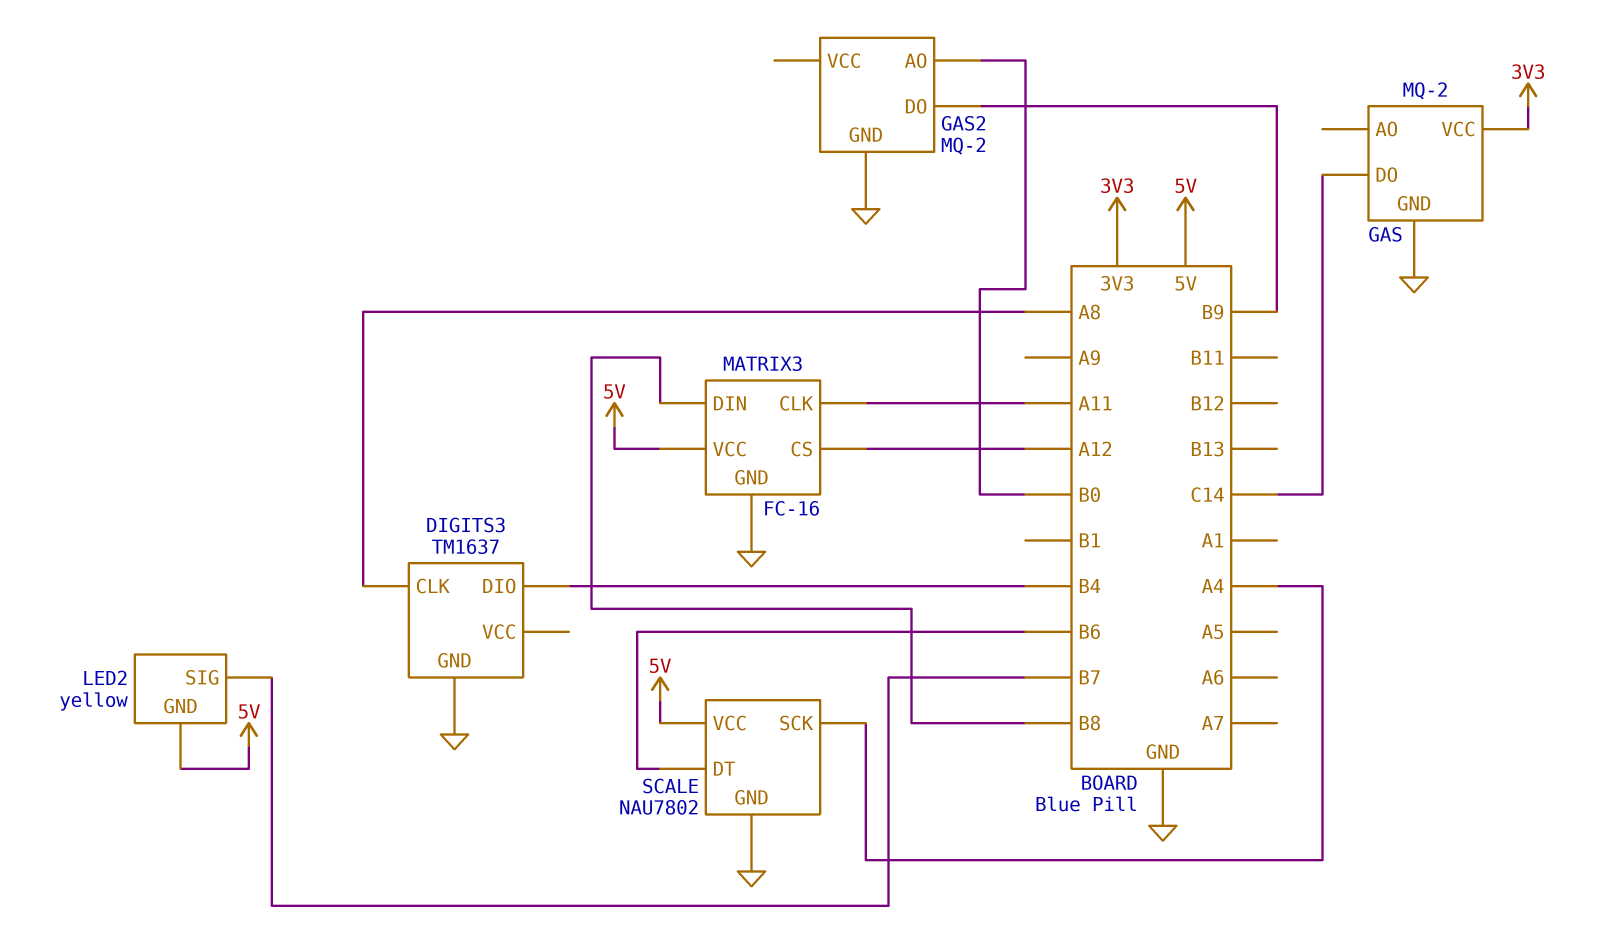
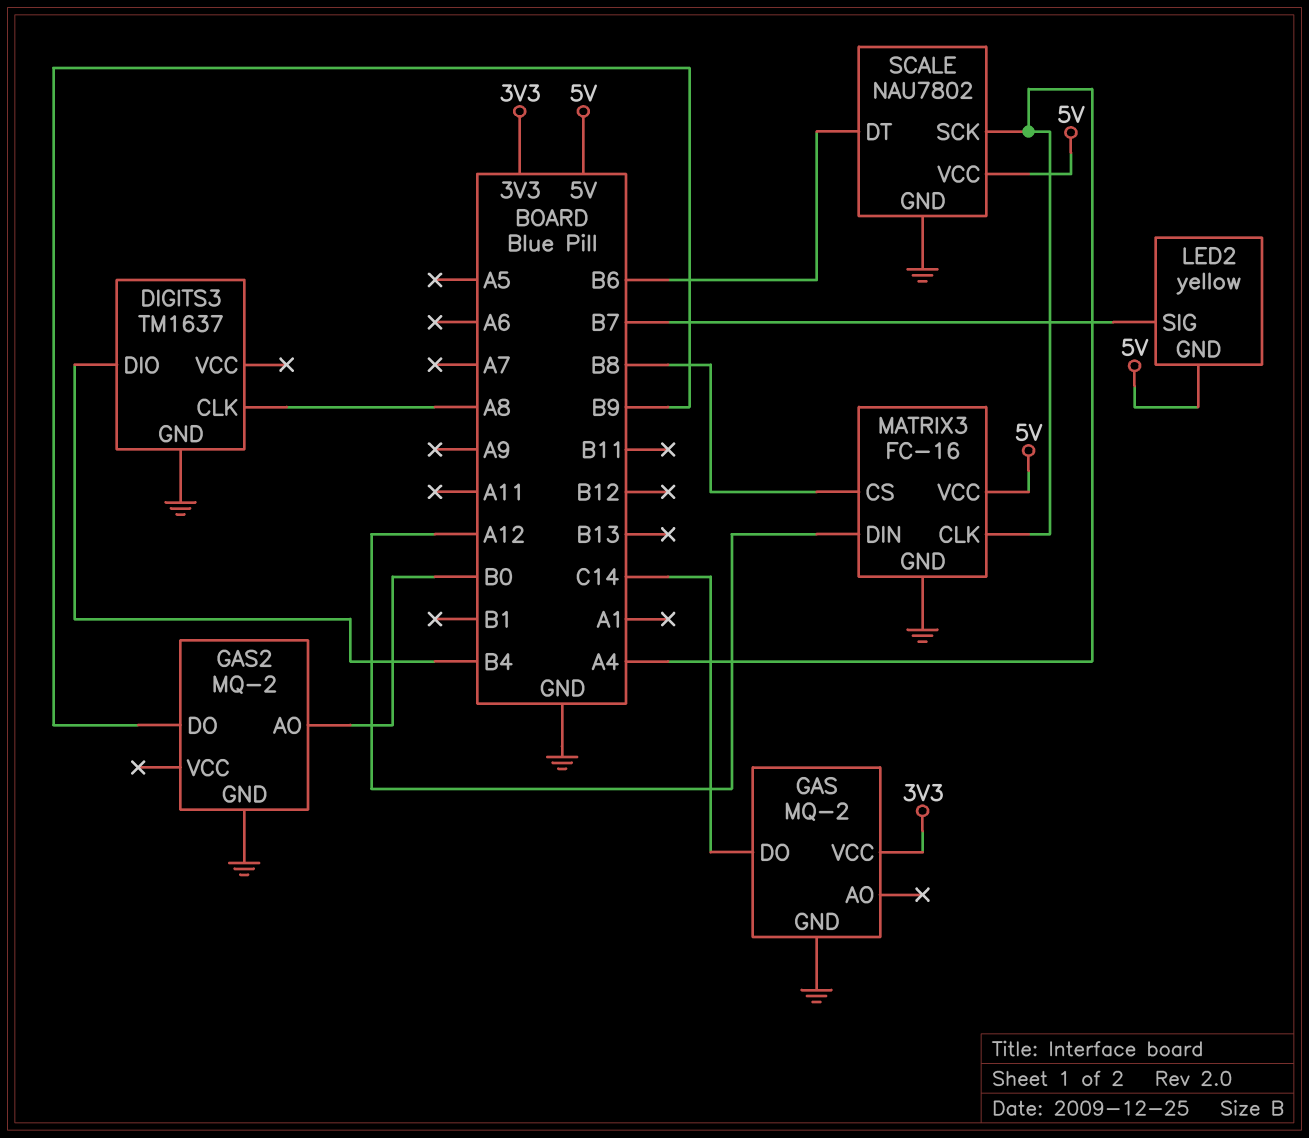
MATRIX3 pin CLK: A11 -> A4
MATRIX3 pin CS: A12 -> B8
MATRIX3 pin DIN: B8 -> A12

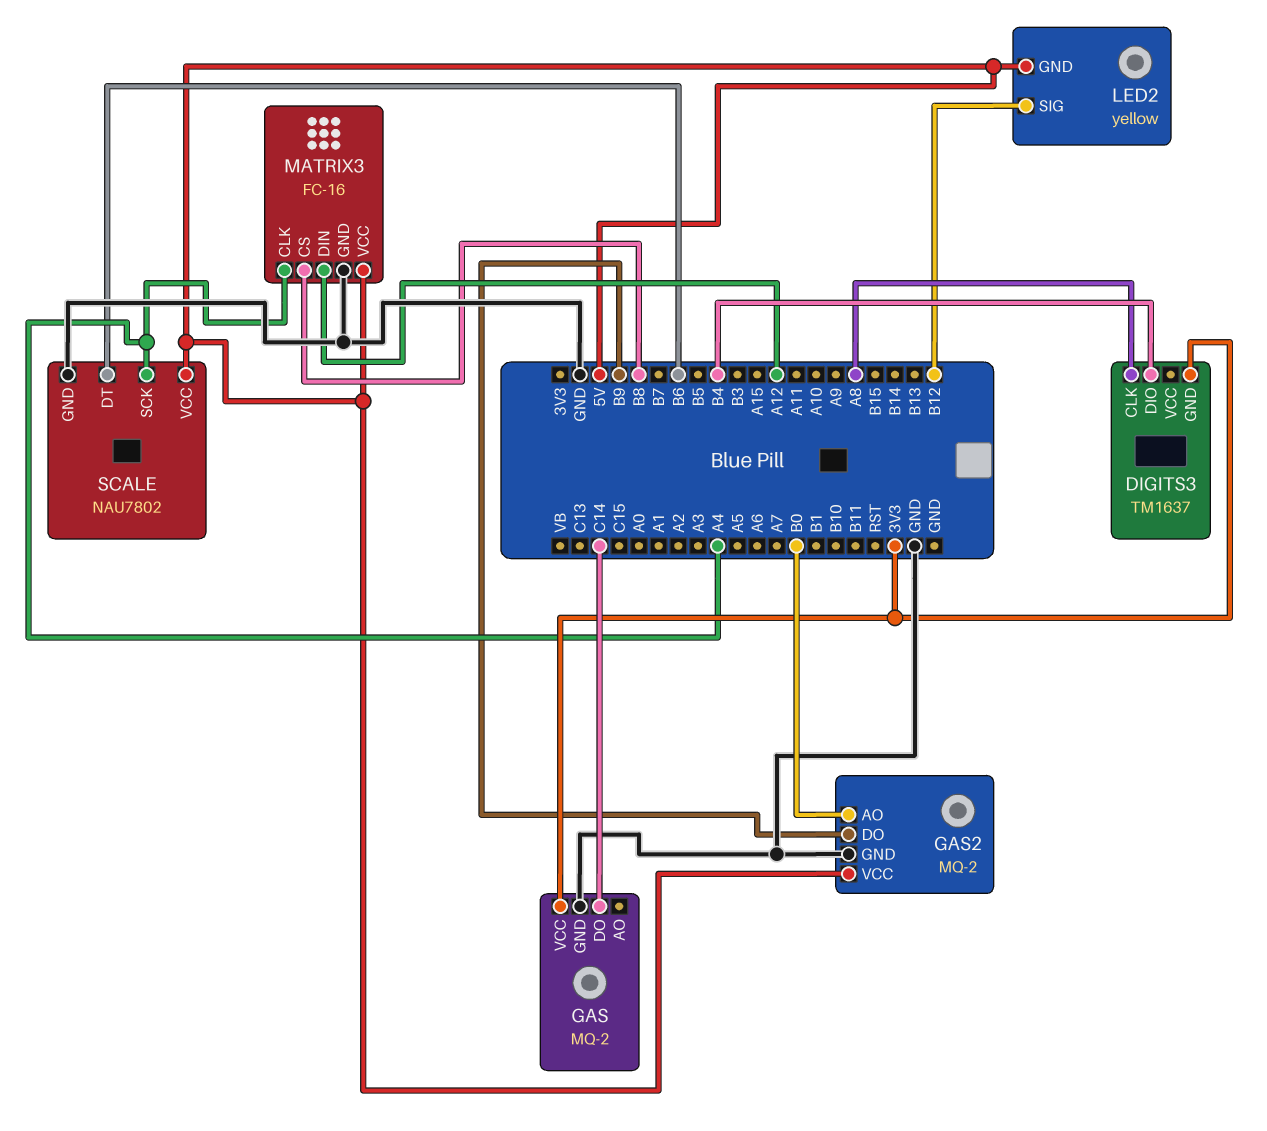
DIGITS3 pin GND: GND -> 3V3
GAS2 pin VCC: none -> 5V
LED2 pin SIG: B7 -> B12

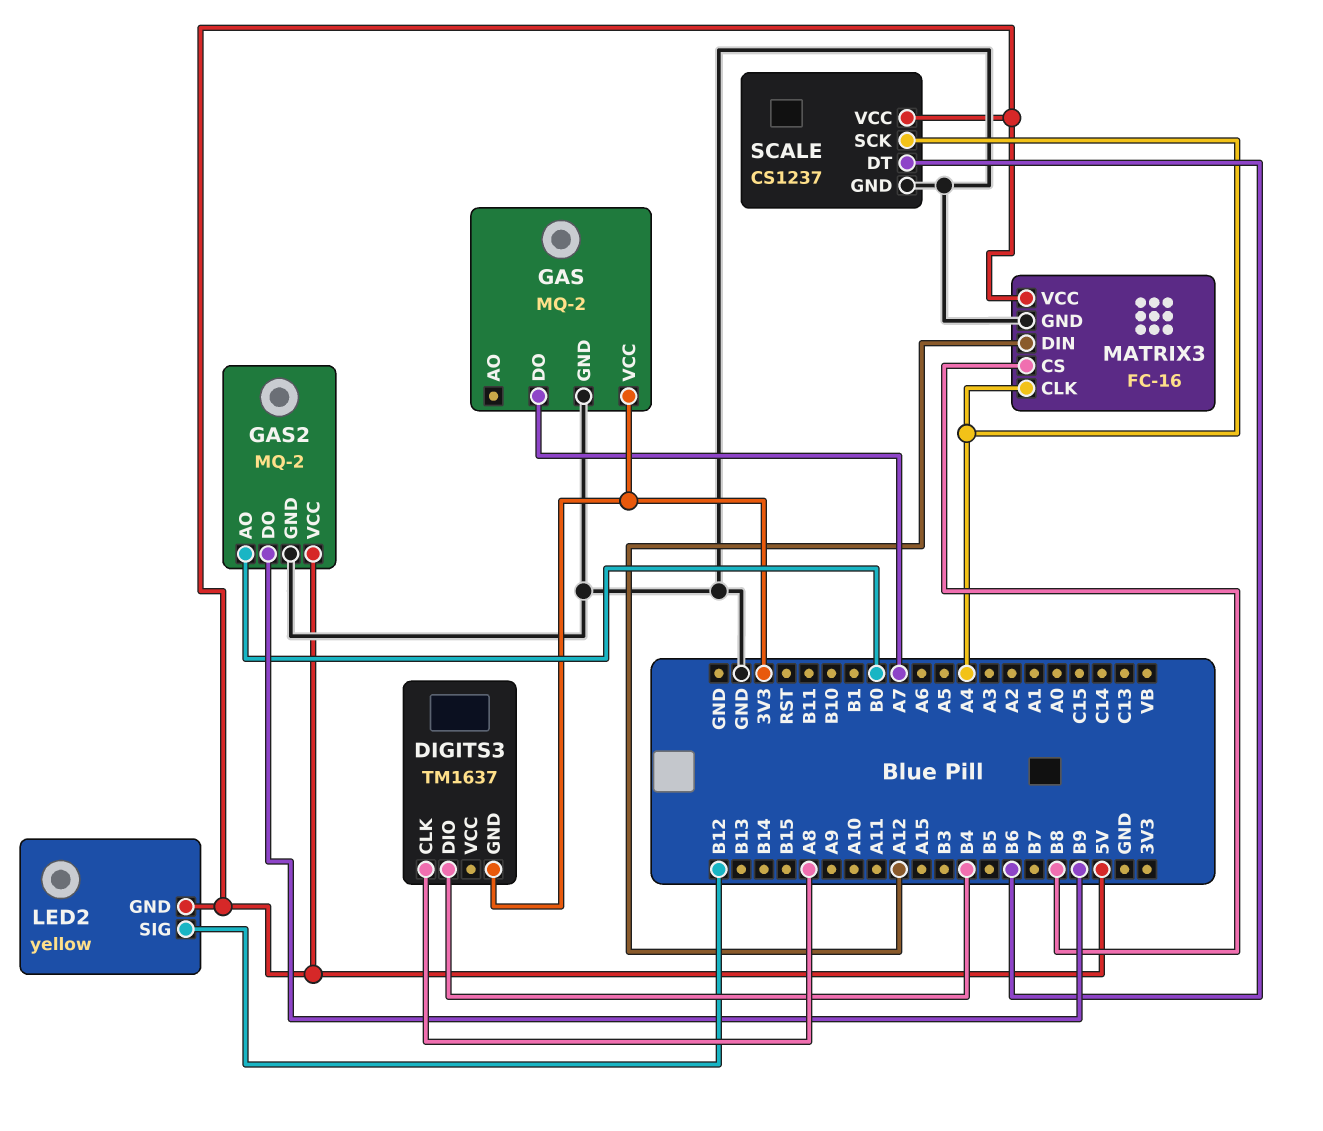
GAS pin DO: C14 -> A7
SCALE: NAU7802 -> CS1237

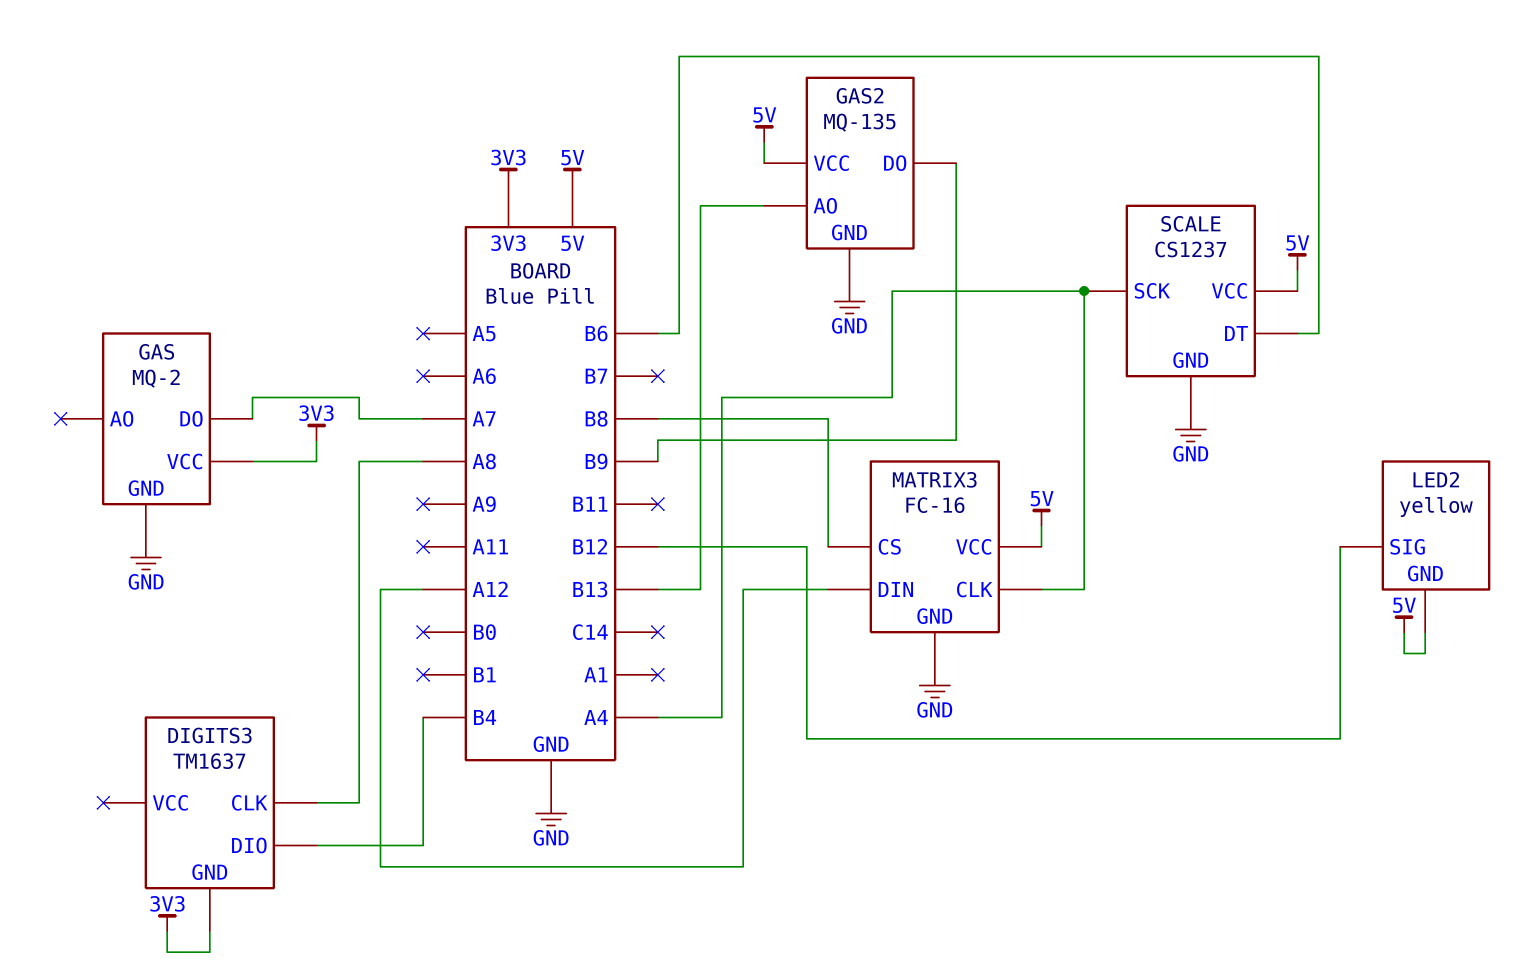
GAS2: MQ-2 -> MQ-135
GAS2 pin AO: B0 -> B13

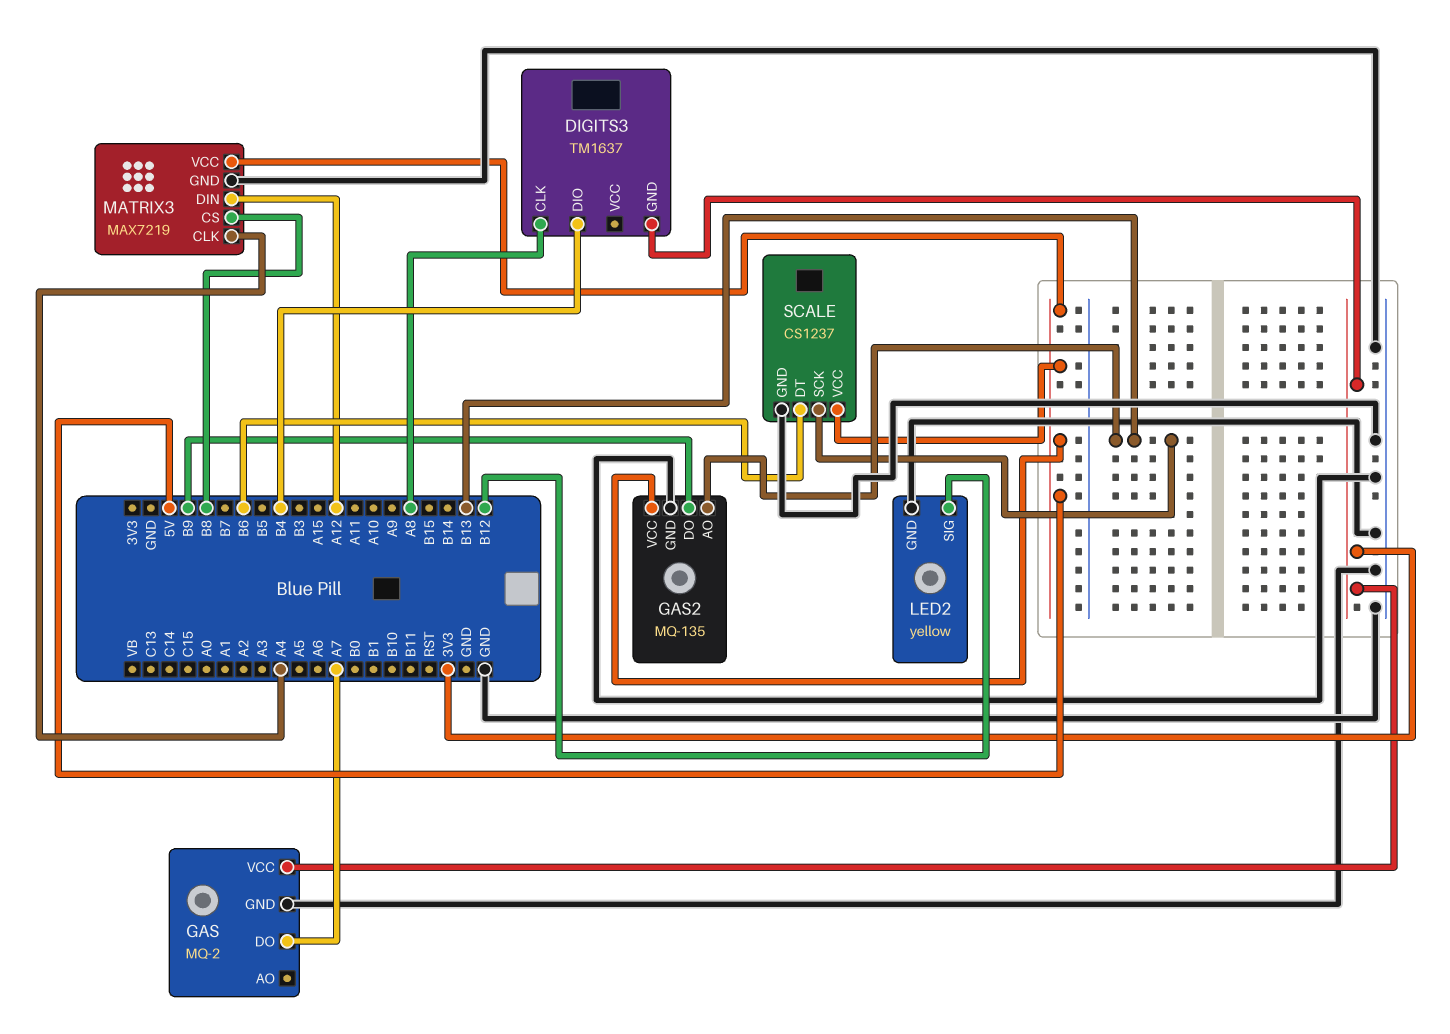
LED2 pin GND: 5V -> GND
MATRIX3: FC-16 -> MAX7219
SCALE pin SCK: A4 -> B13

